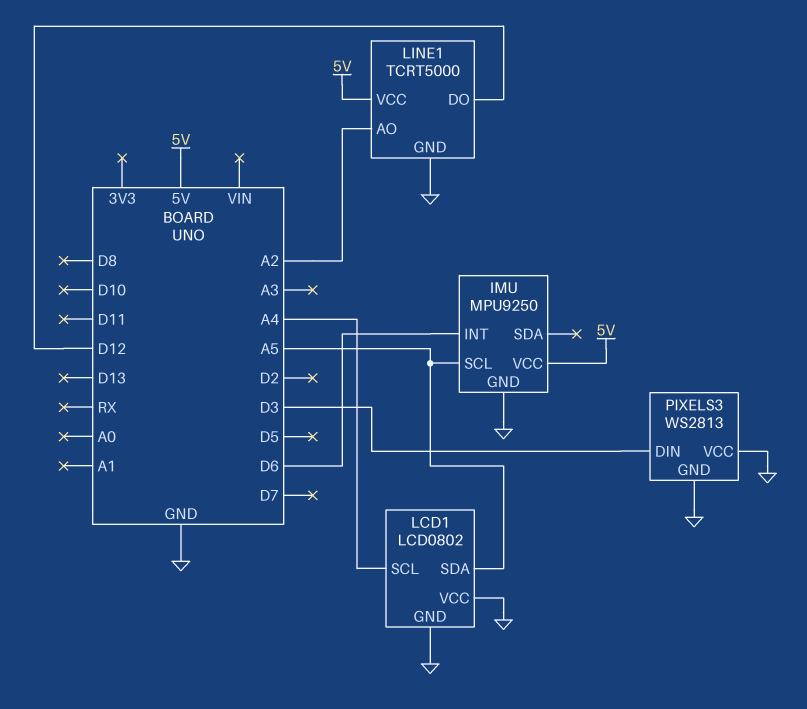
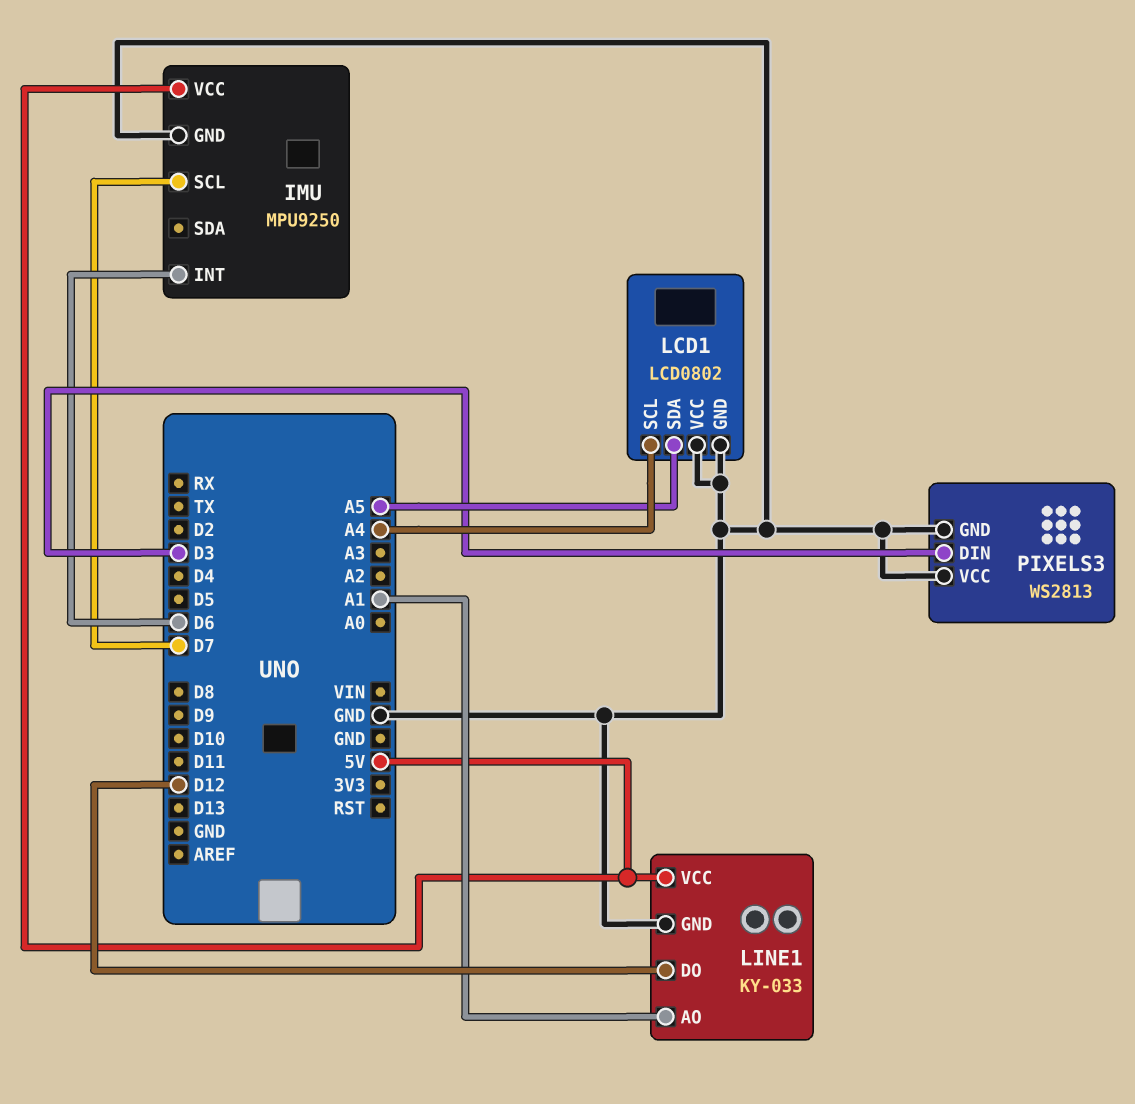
IMU pin SCL: A5 -> D7
LINE1: TCRT5000 -> KY-033
LINE1 pin AO: A2 -> A1

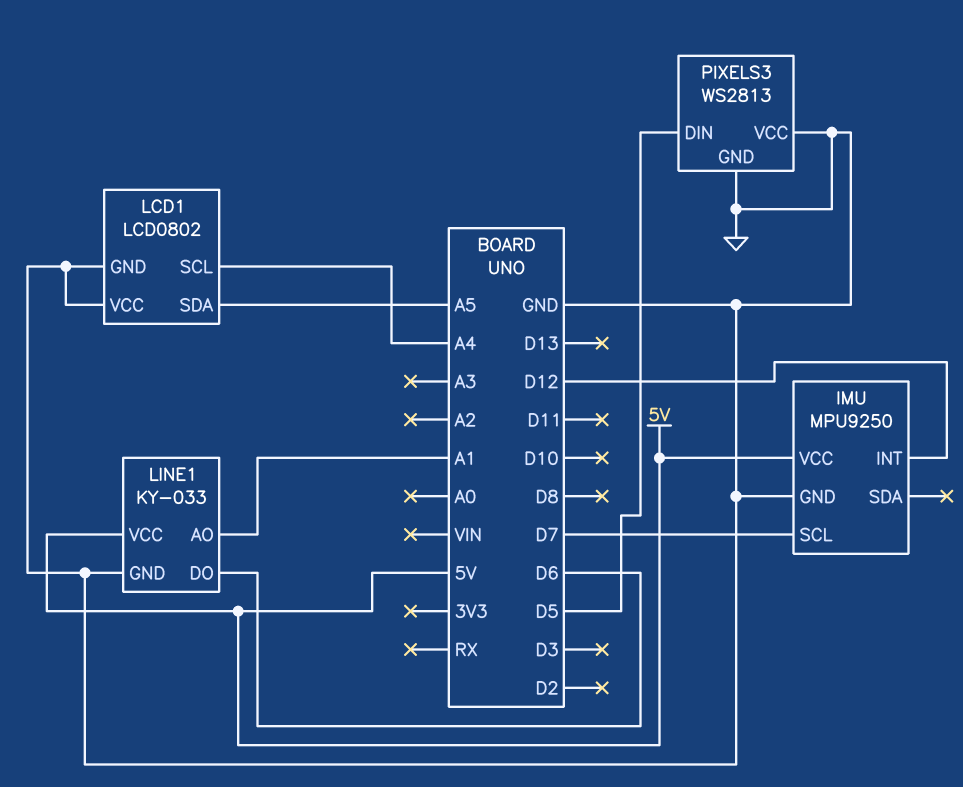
IMU pin INT: D6 -> D12
LINE1 pin DO: D12 -> D6
PIXELS3 pin DIN: D3 -> D5

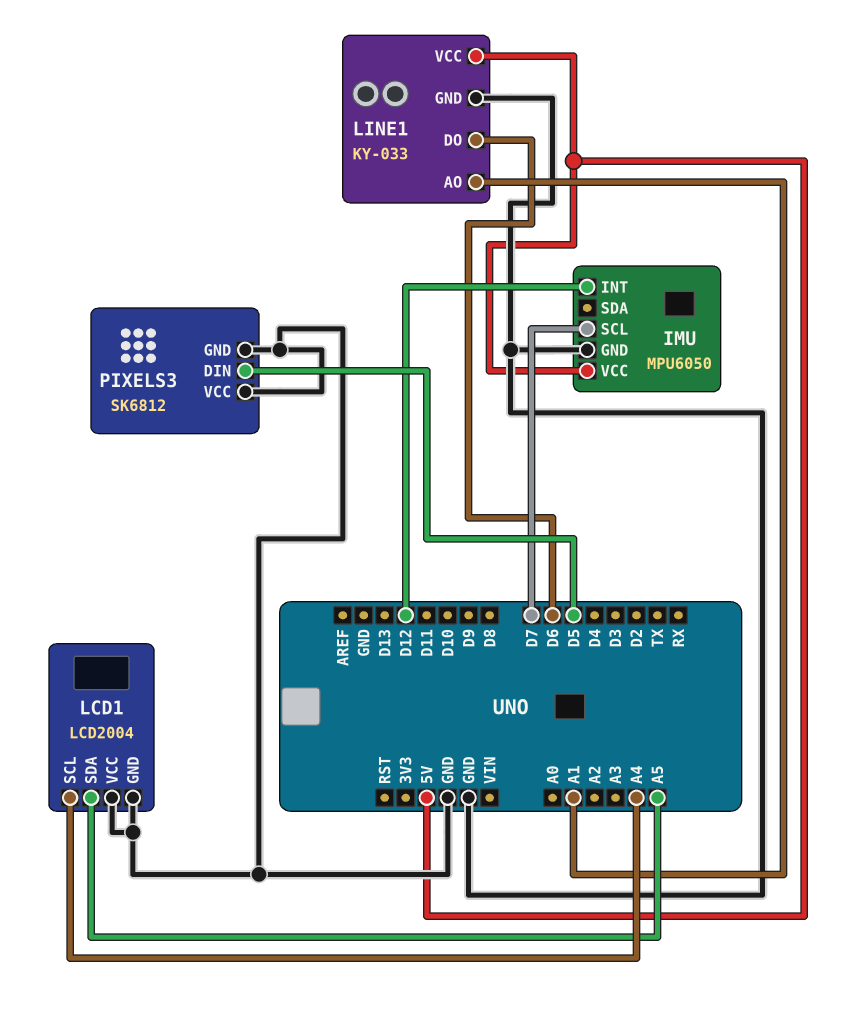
IMU: MPU9250 -> MPU6050
LCD1: LCD0802 -> LCD2004
PIXELS3: WS2813 -> SK6812

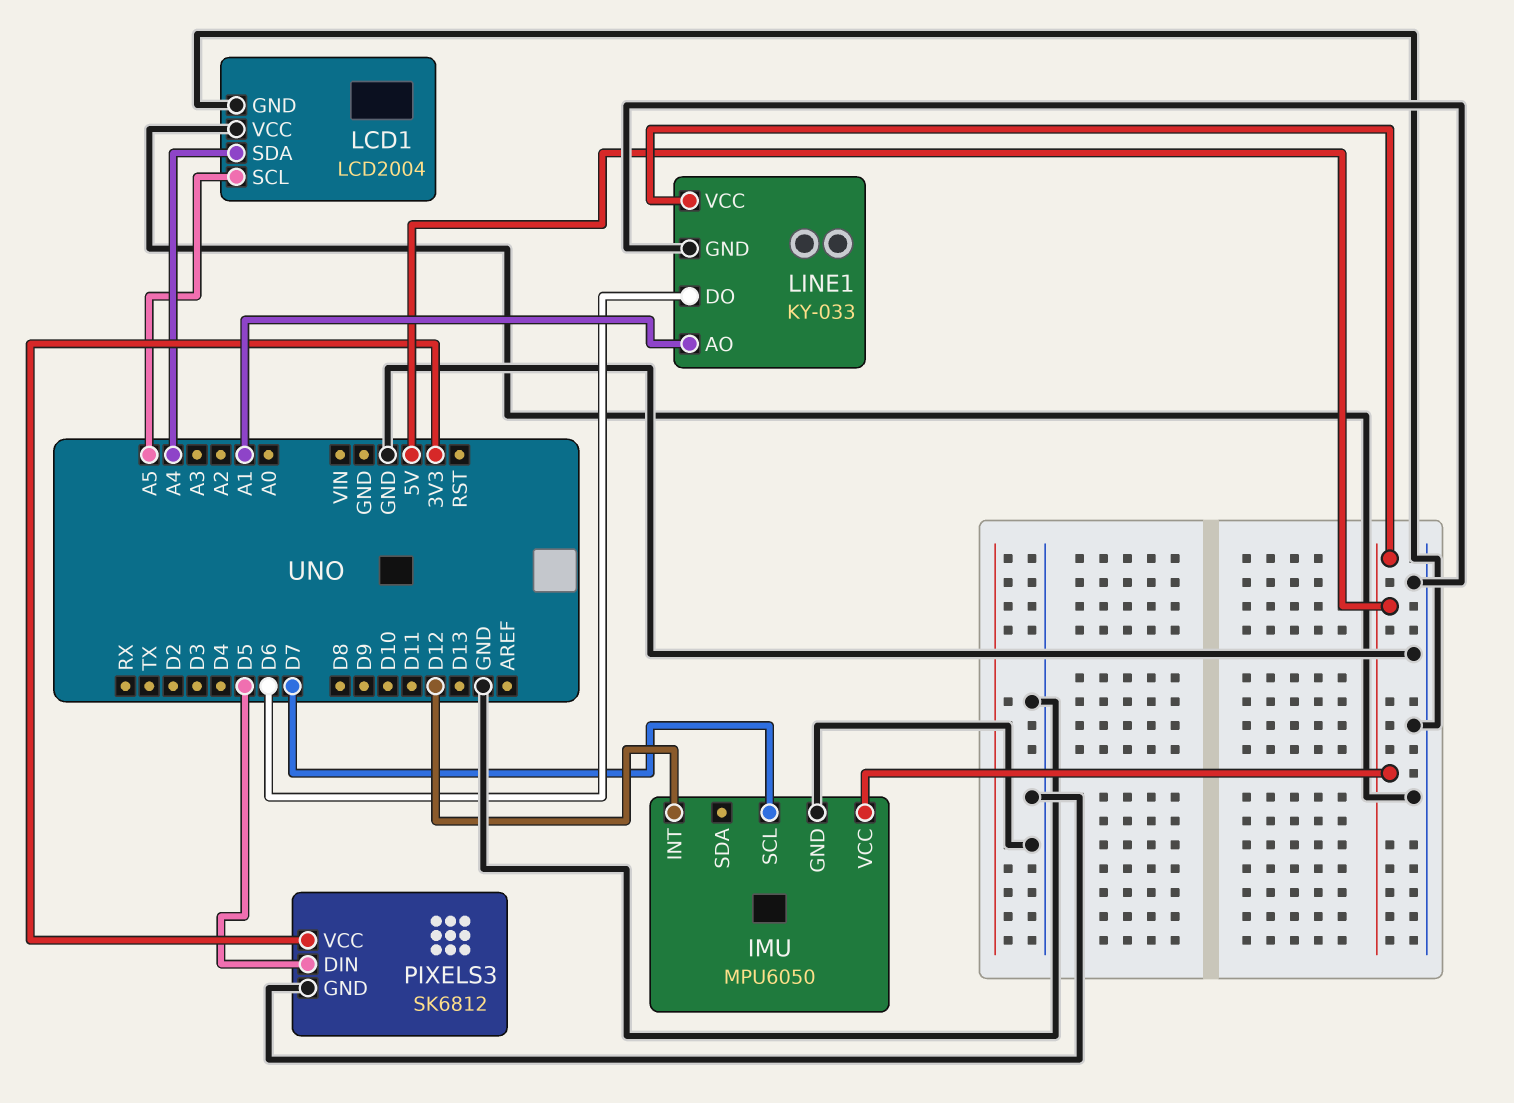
LCD1 pin SCL: A4 -> A5
LCD1 pin SDA: A5 -> A4
PIXELS3 pin VCC: GND -> 3V3

